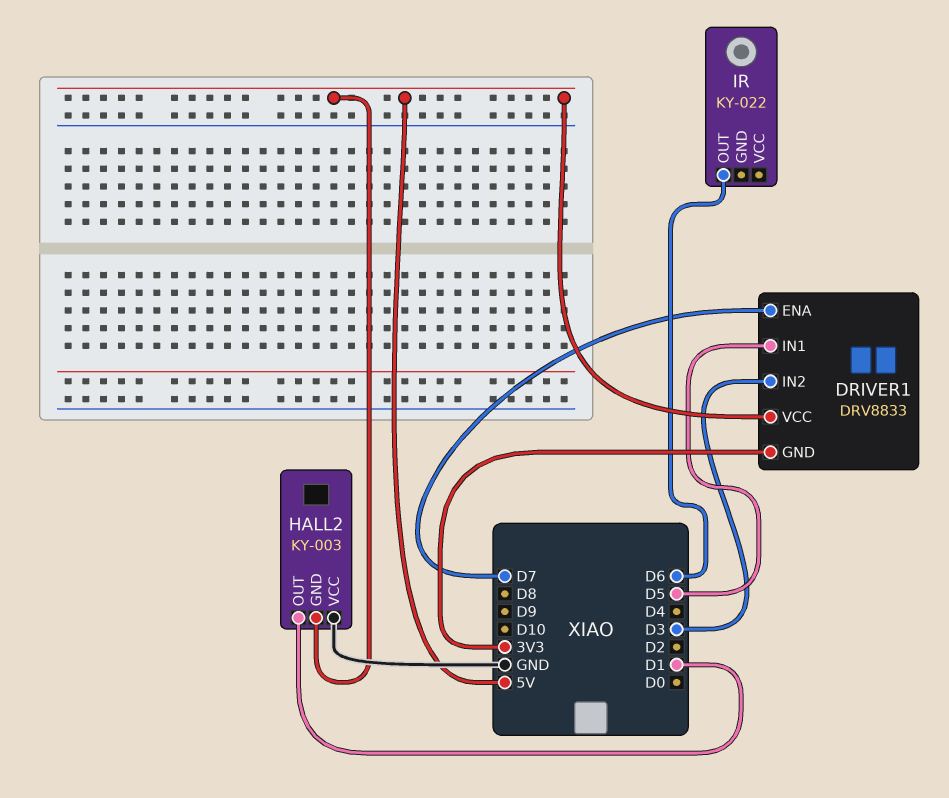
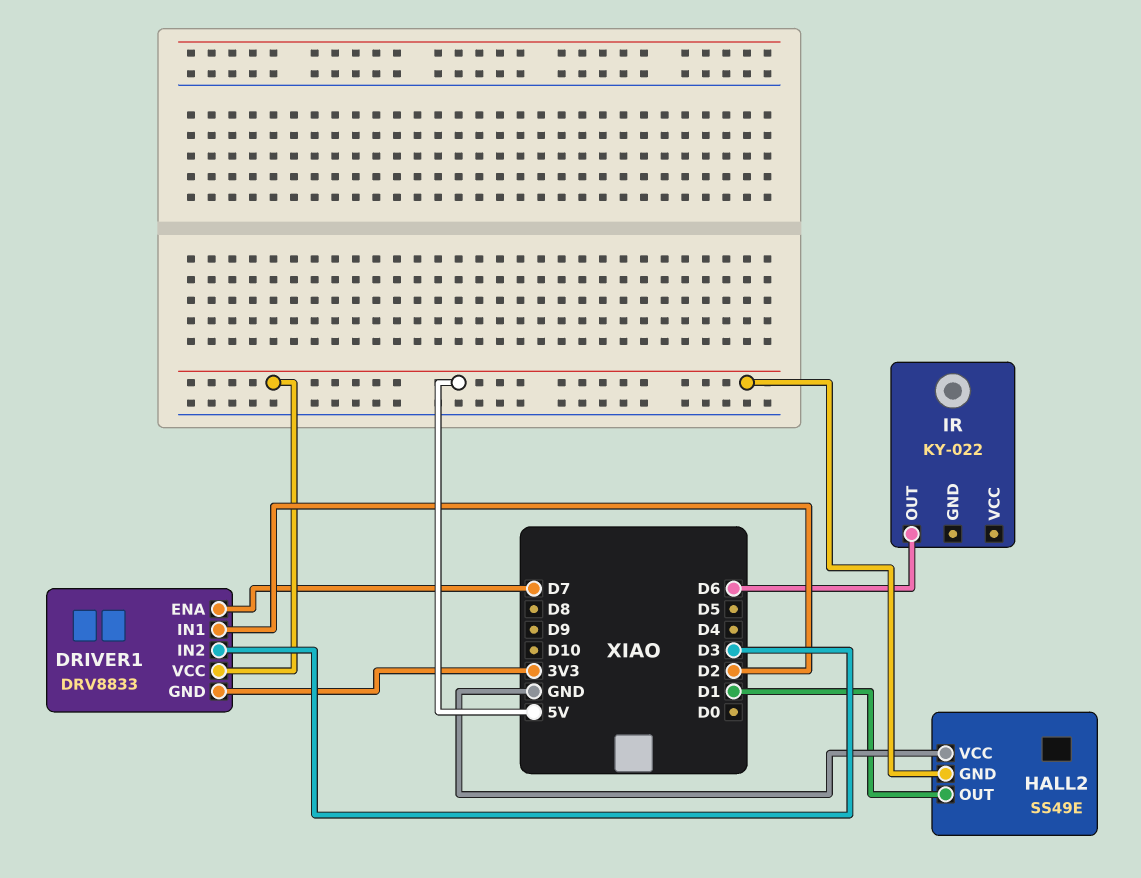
DRIVER1 pin IN1: D5 -> D2
HALL2: KY-003 -> SS49E

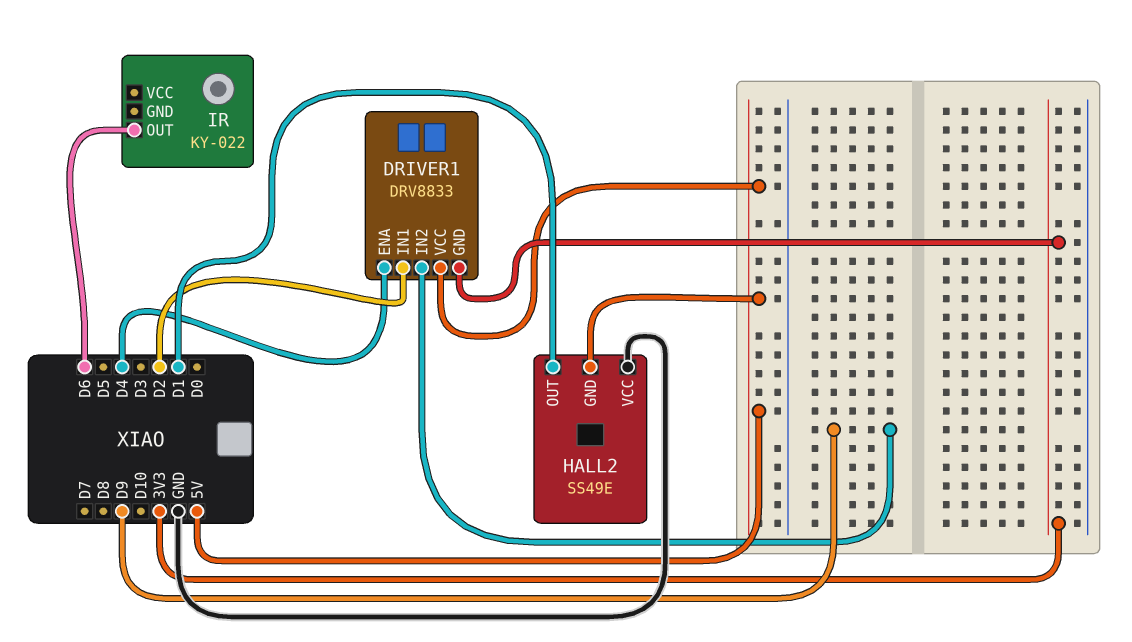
DRIVER1 pin ENA: D7 -> D4
DRIVER1 pin IN2: D3 -> D9

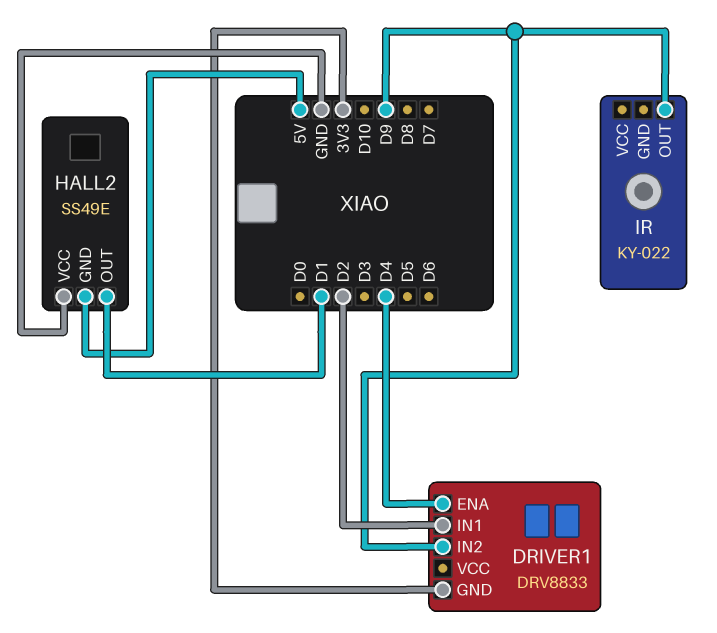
DRIVER1 pin VCC: 5V -> none
IR pin OUT: D6 -> D9

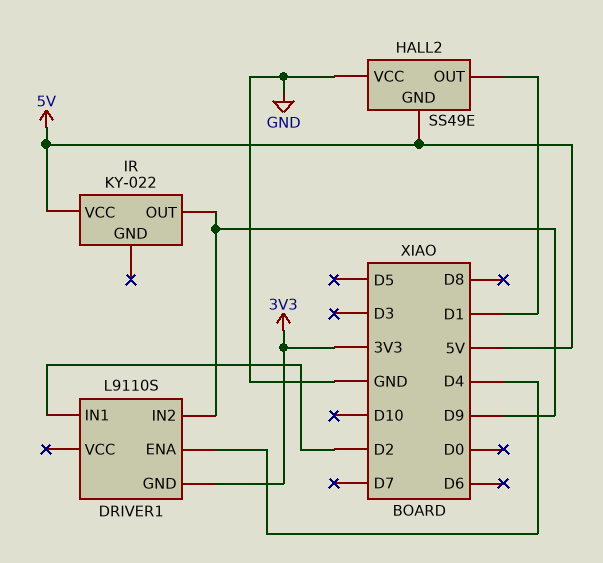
DRIVER1: DRV8833 -> L9110S
IR pin VCC: none -> 5V

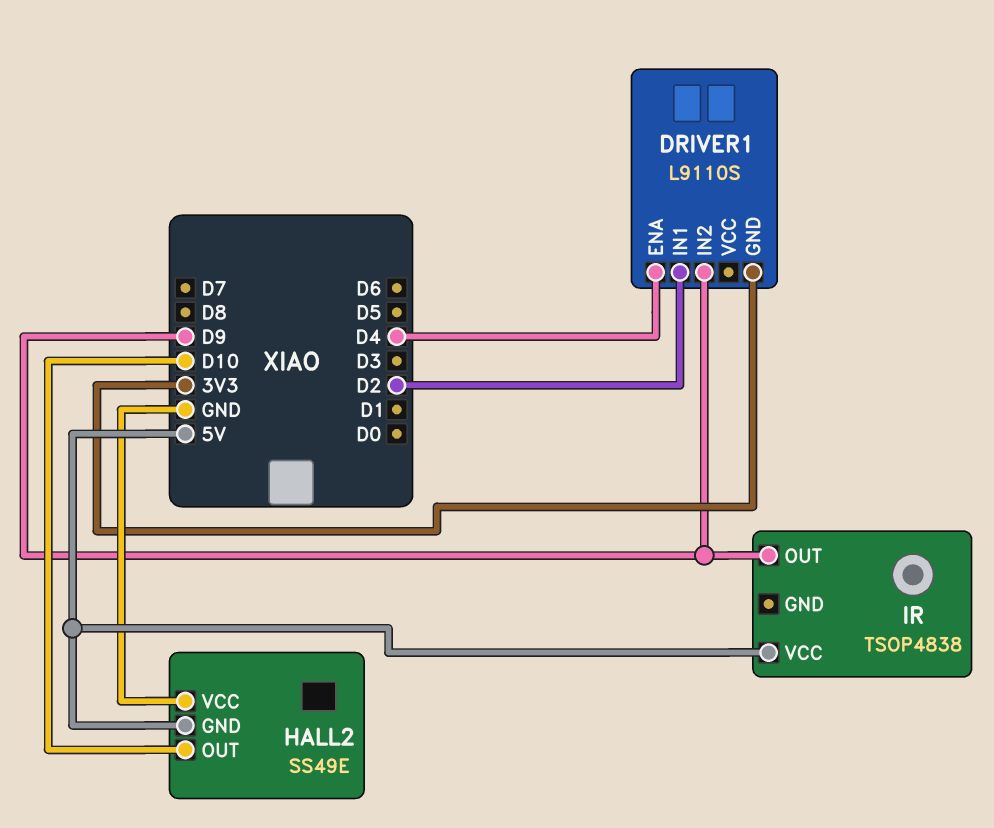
HALL2 pin OUT: D1 -> D10
IR: KY-022 -> TSOP4838

